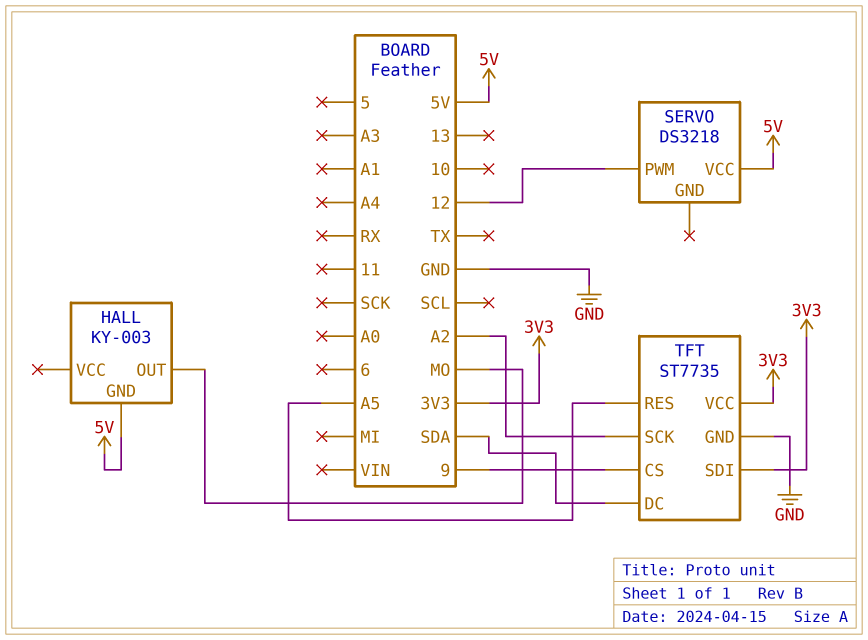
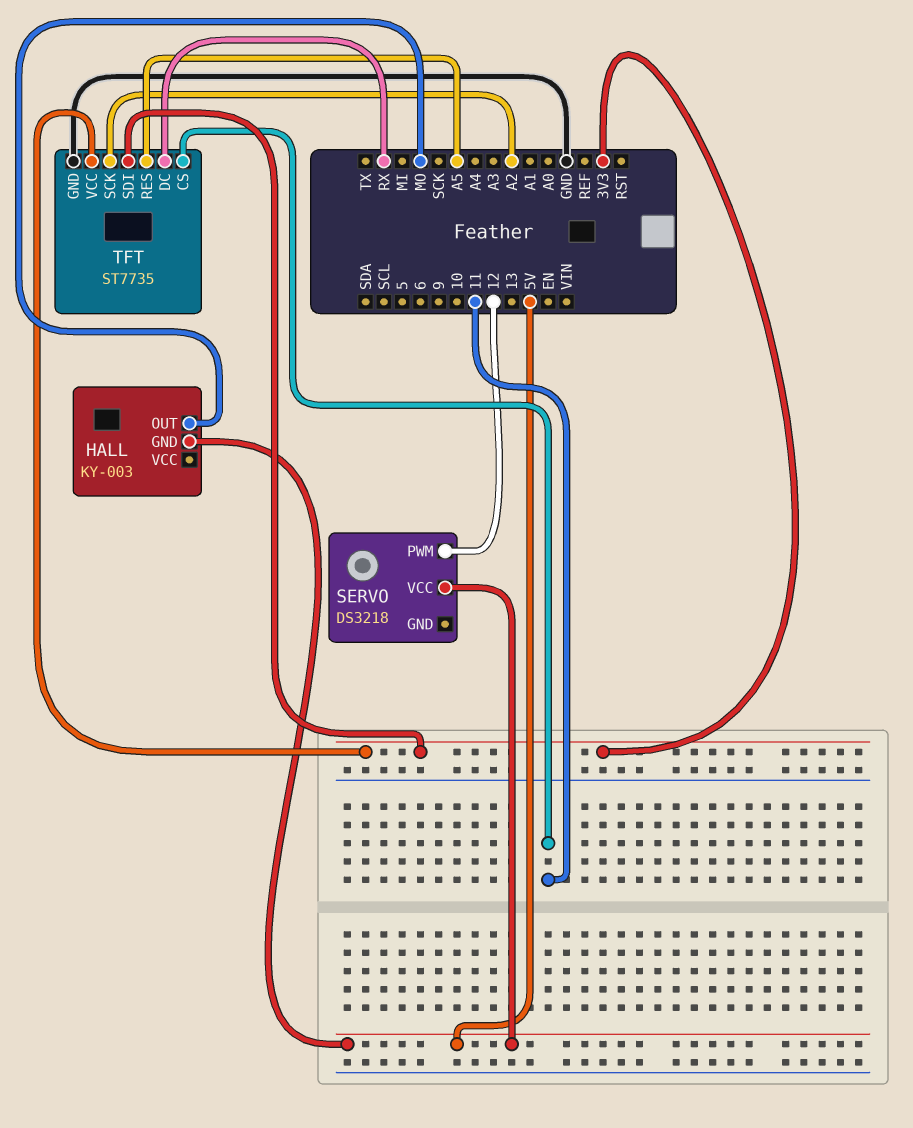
TFT pin CS: 9 -> 11
TFT pin DC: SDA -> RX

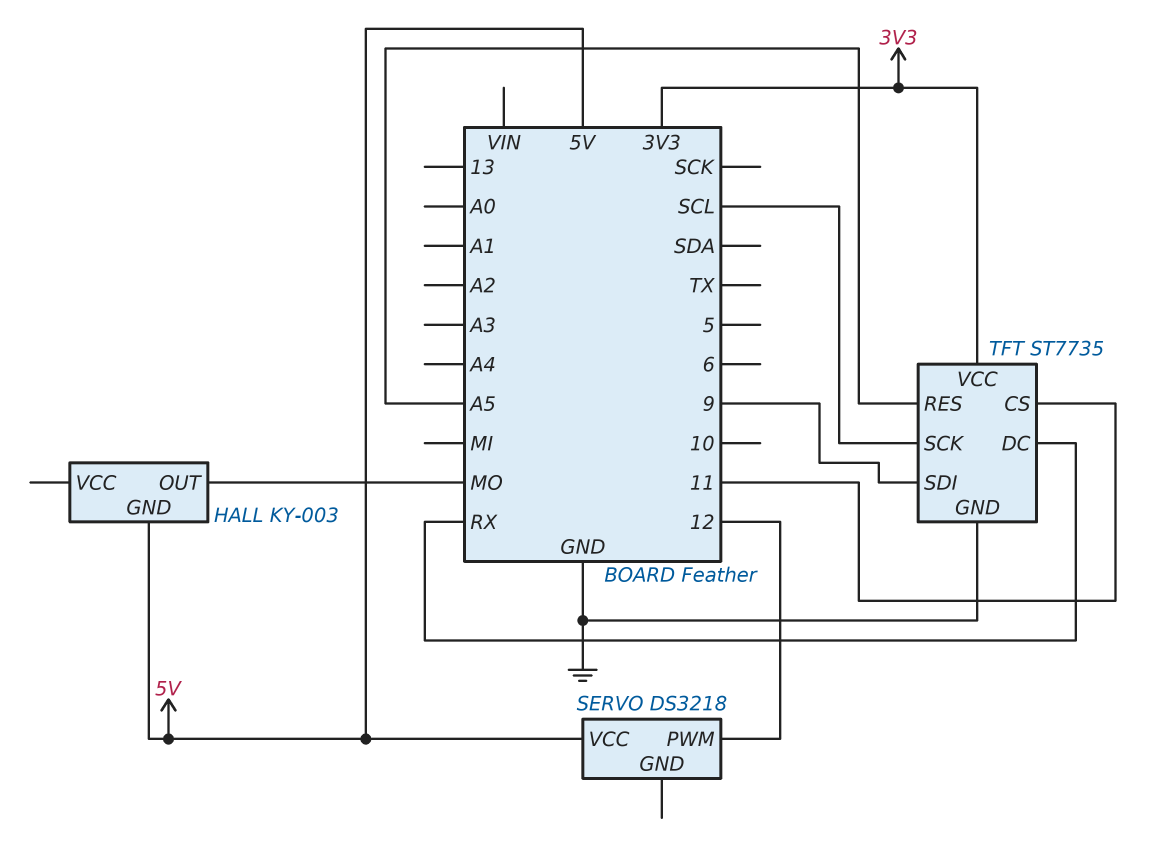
TFT pin SCK: A2 -> SCL
TFT pin SDI: 3V3 -> 9

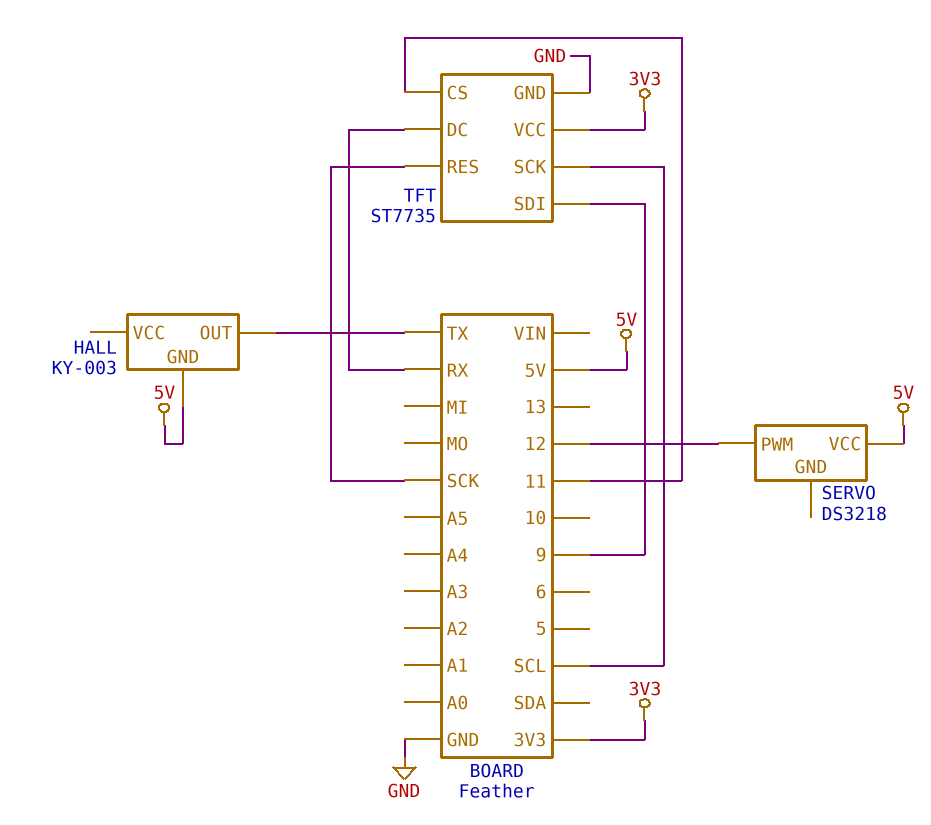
HALL pin OUT: MO -> TX
TFT pin RES: A5 -> SCK

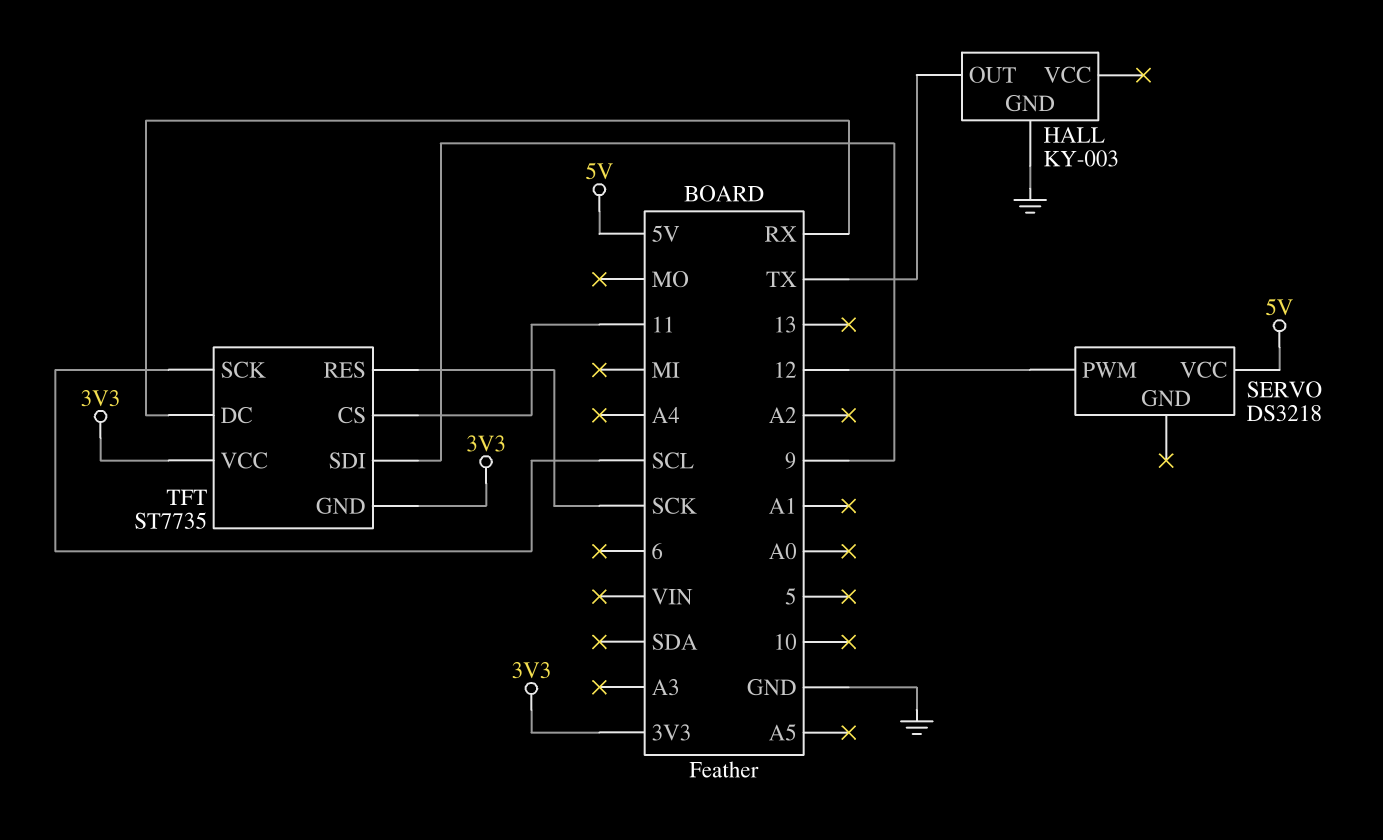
HALL pin GND: 5V -> GND
TFT pin GND: GND -> 3V3

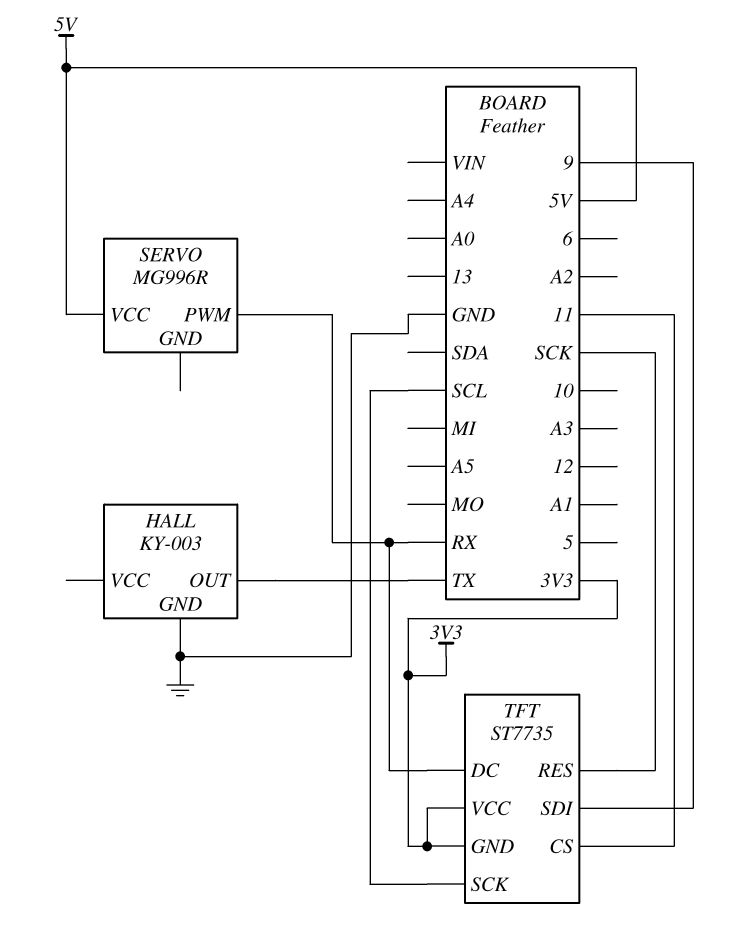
SERVO: DS3218 -> MG996R
SERVO pin PWM: 12 -> RX

